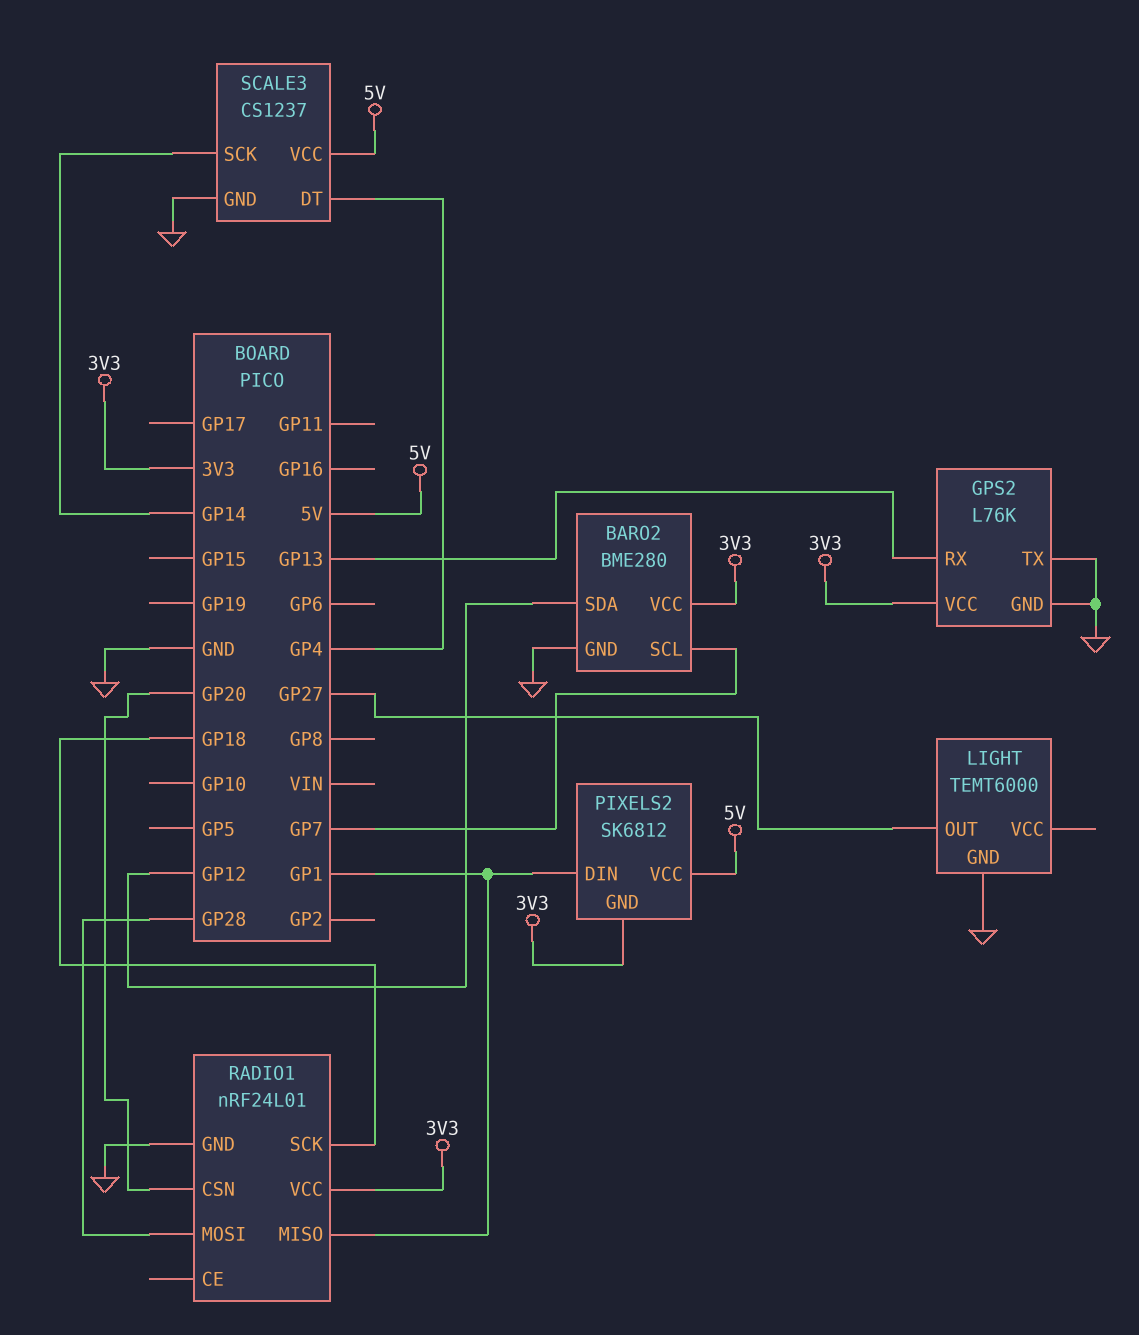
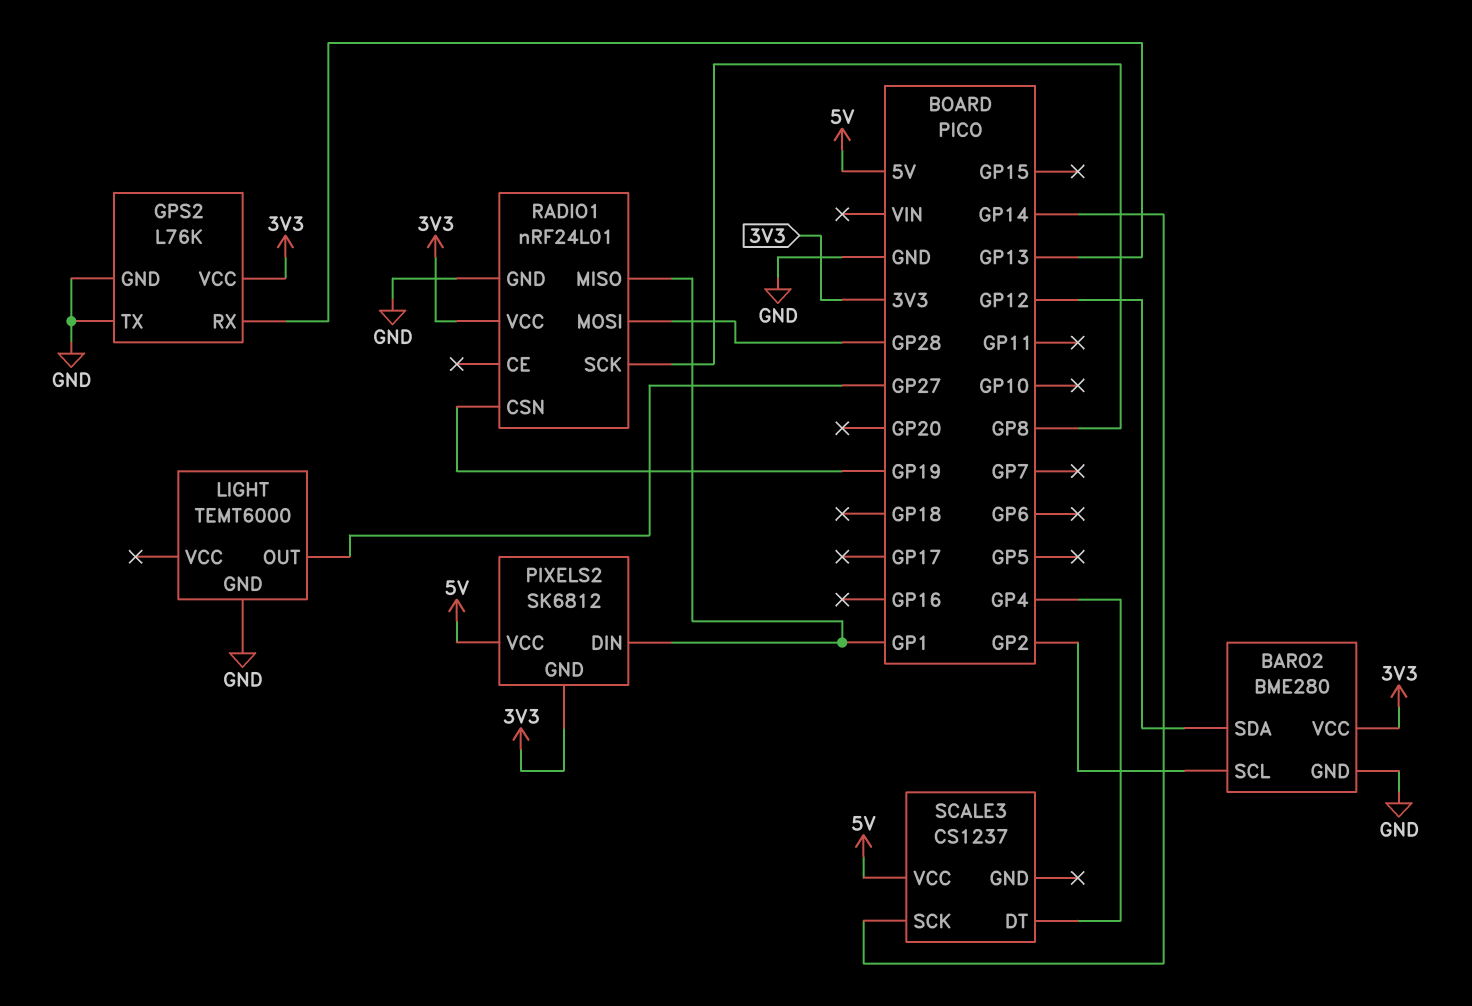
BARO2 pin SCL: GP7 -> GP2
RADIO1 pin CSN: GP20 -> GP19
RADIO1 pin SCK: GP18 -> GP8
SCALE3 pin GND: GND -> none

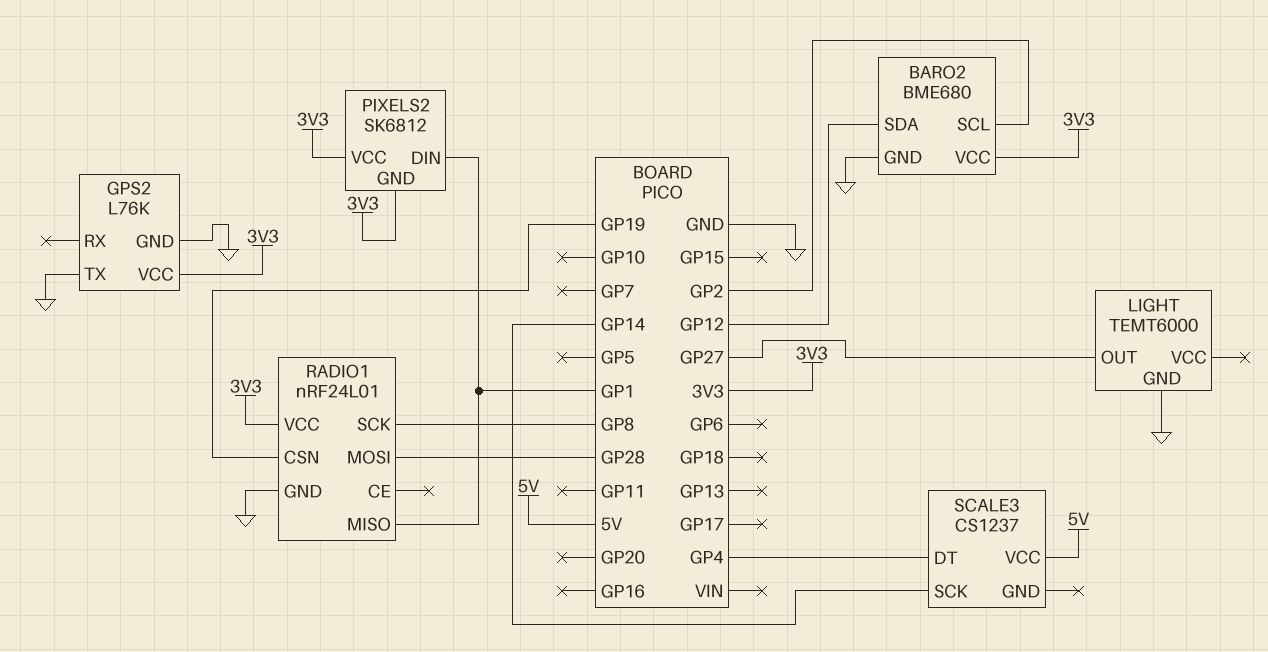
BARO2: BME280 -> BME680
GPS2 pin RX: GP13 -> none
PIXELS2 pin VCC: 5V -> 3V3

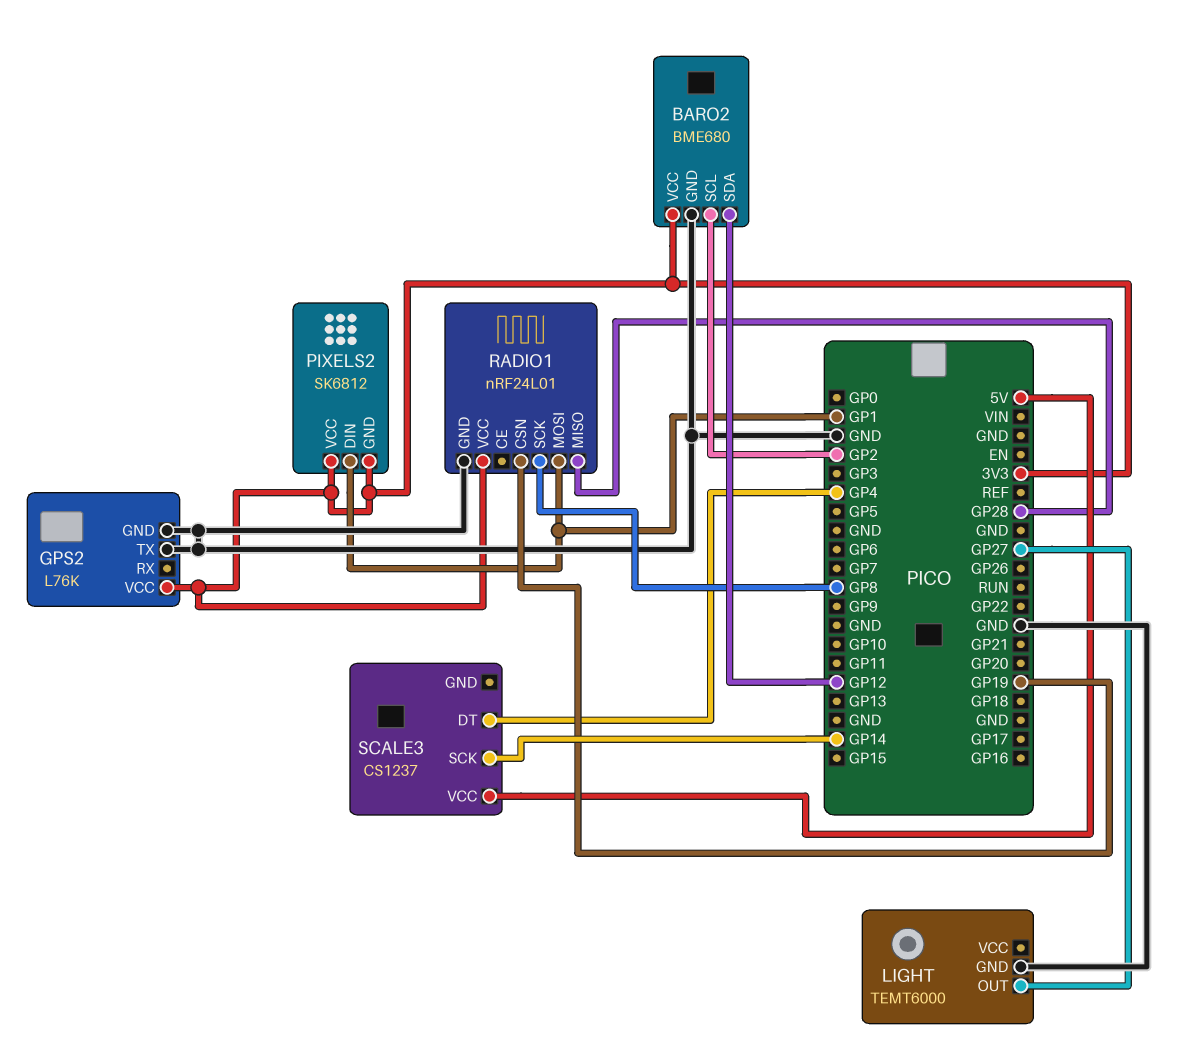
RADIO1 pin MISO: GP1 -> GP28
RADIO1 pin MOSI: GP28 -> GP1

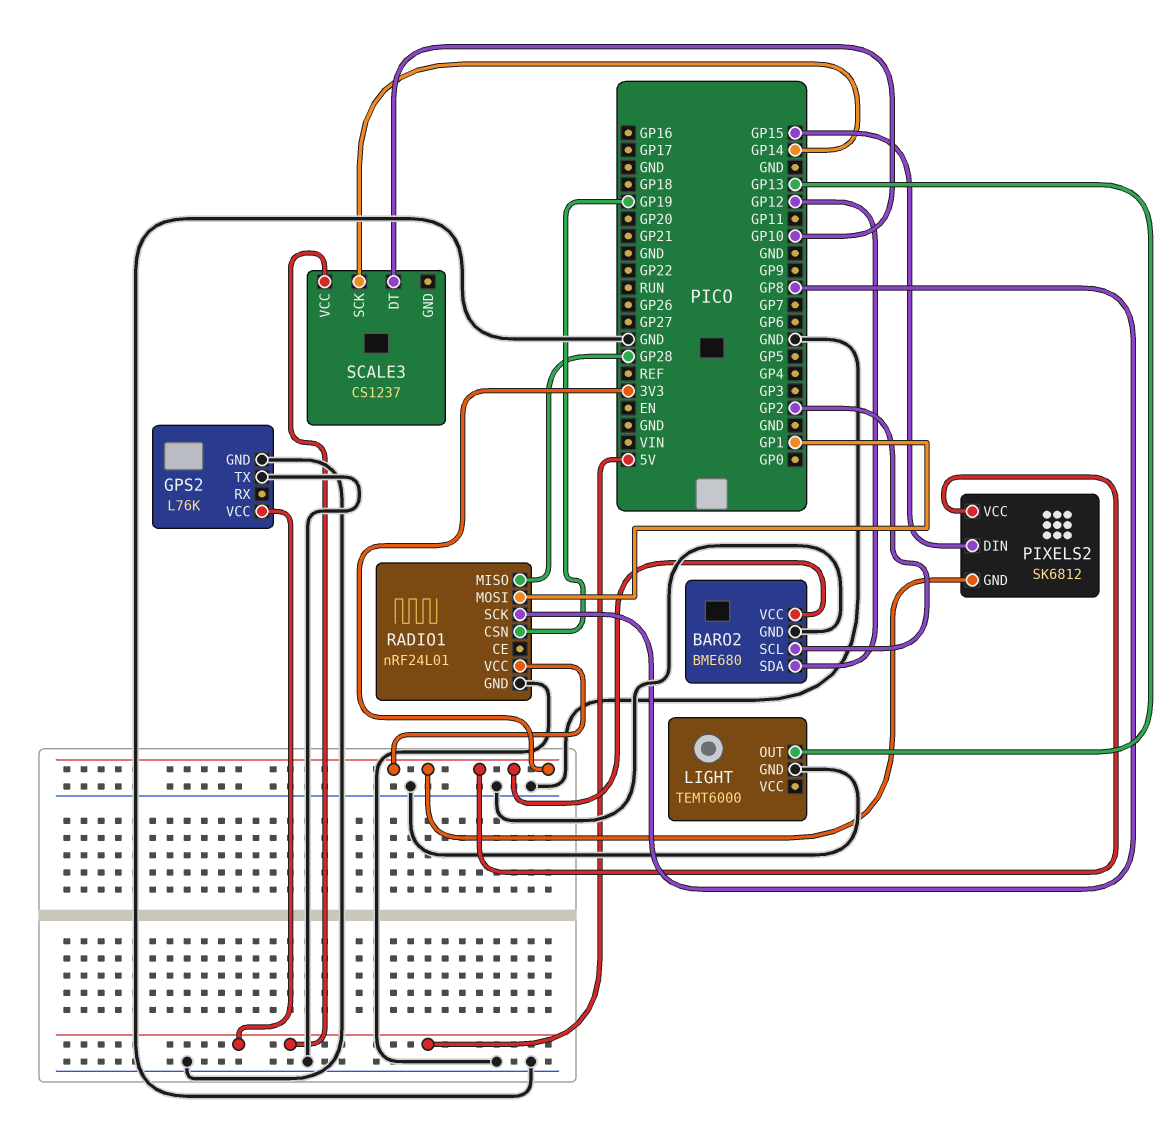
GPS2 pin VCC: 3V3 -> 5V
LIGHT pin OUT: GP27 -> GP13
PIXELS2 pin DIN: GP1 -> GP15
SCALE3 pin DT: GP4 -> GP10

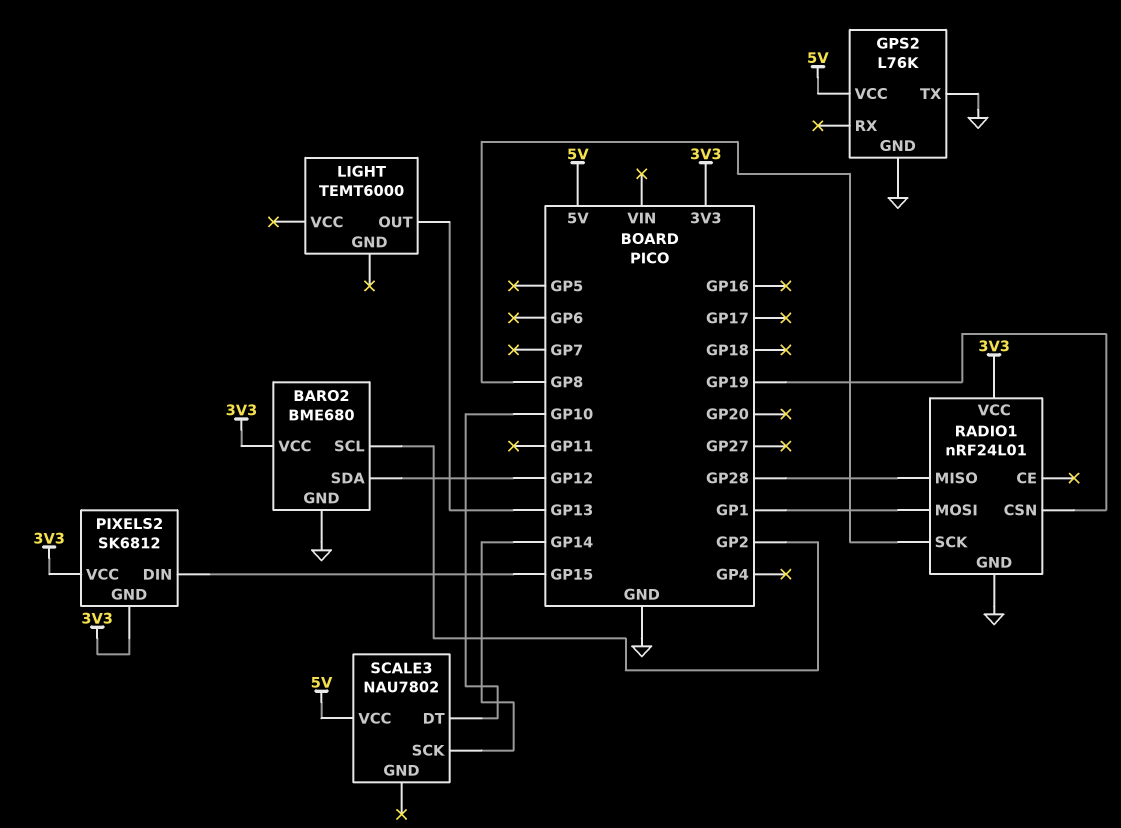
LIGHT pin GND: GND -> none
SCALE3: CS1237 -> NAU7802

